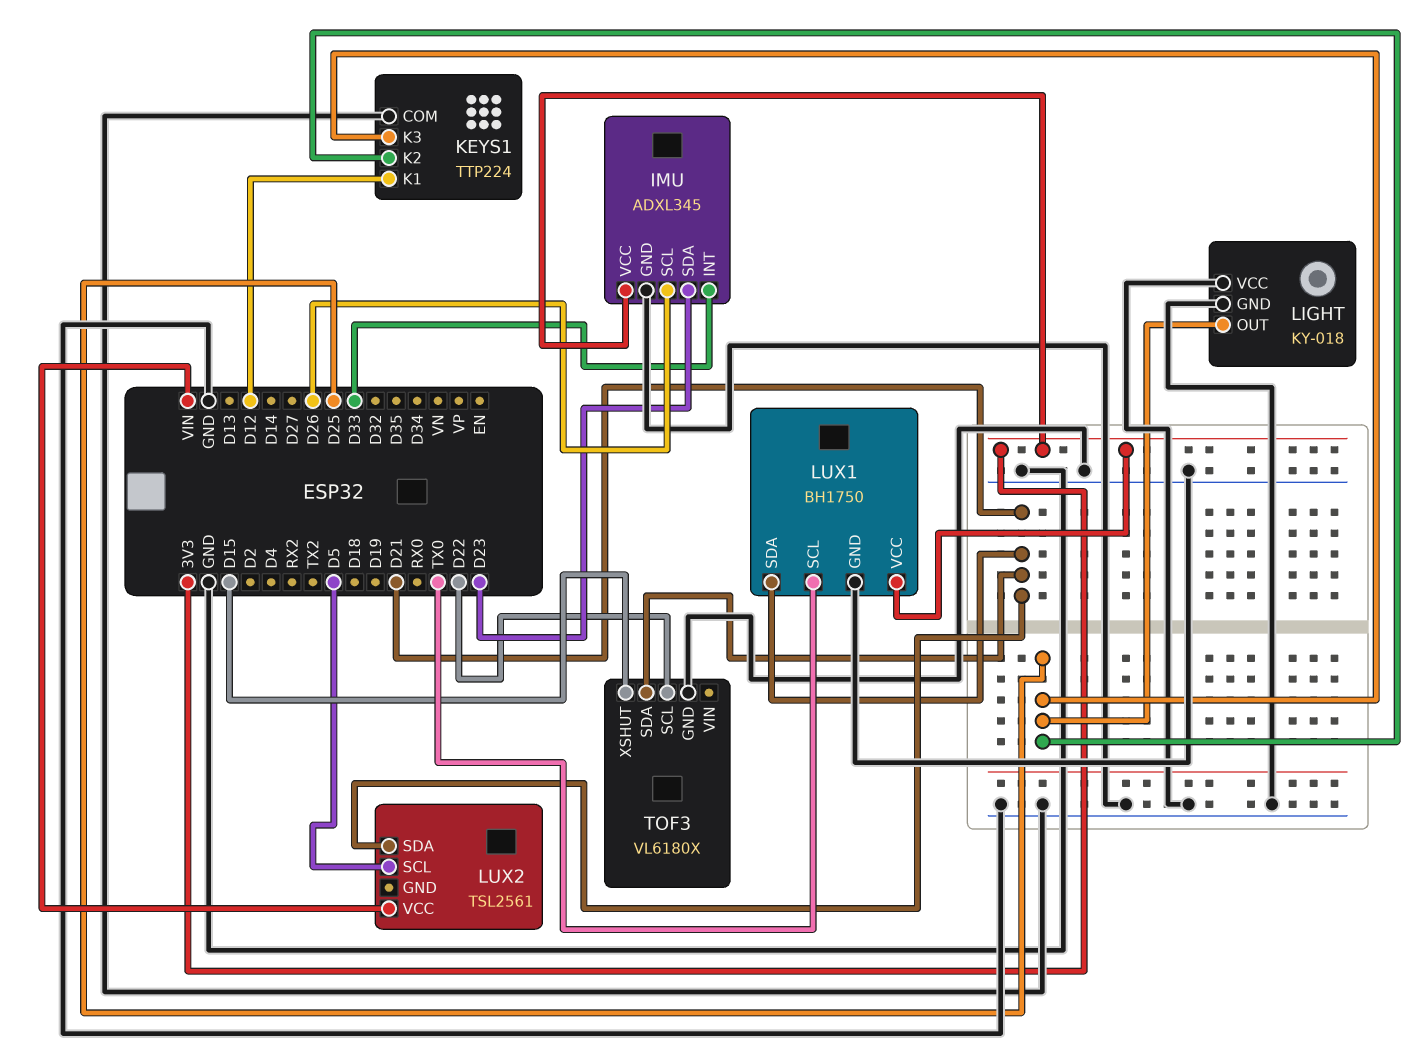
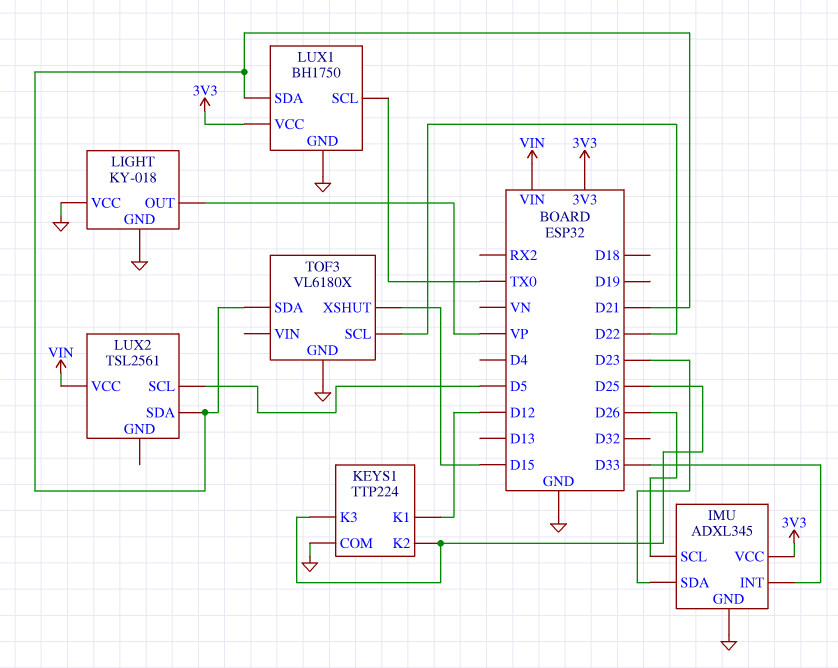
LIGHT pin OUT: D25 -> VP

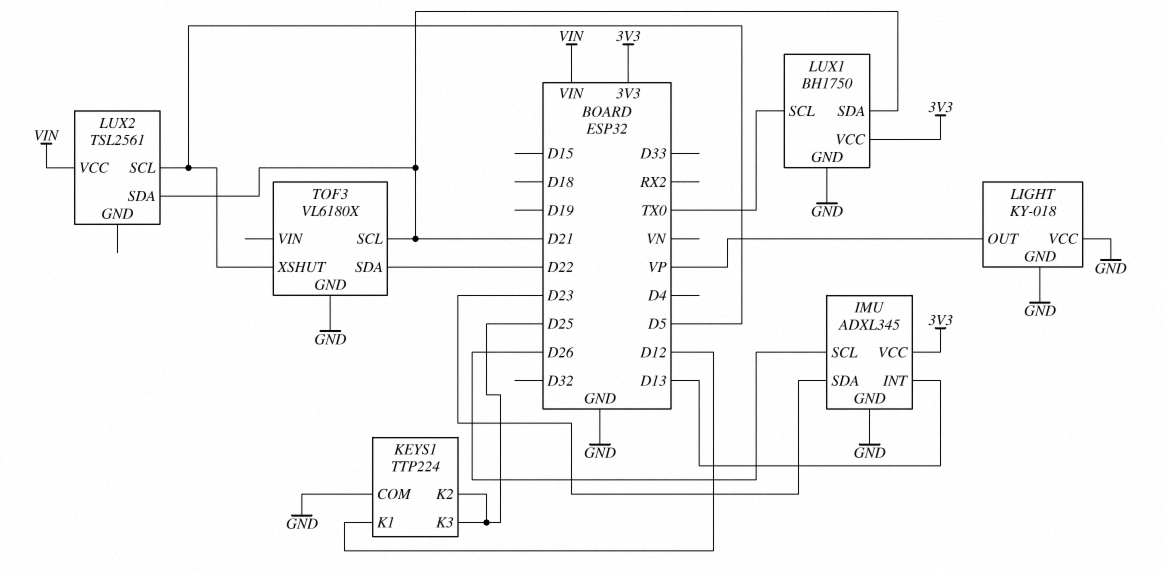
IMU pin INT: D33 -> D13
TOF3 pin SCL: D22 -> D21
TOF3 pin SDA: D21 -> D22
TOF3 pin XSHUT: D15 -> D5

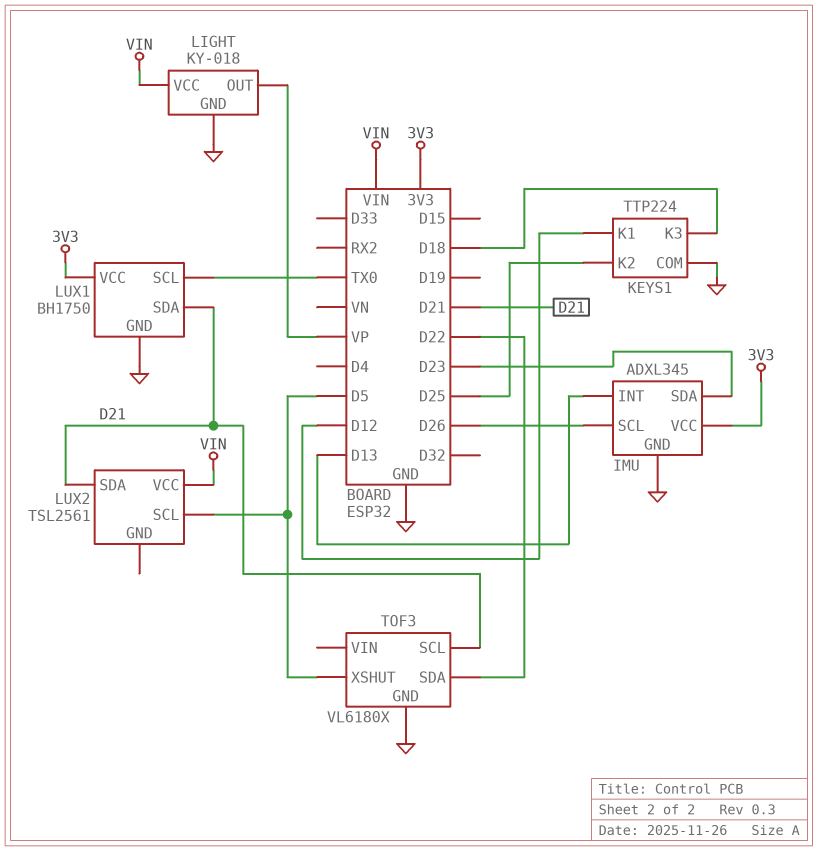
KEYS1 pin K3: D25 -> D18
LIGHT pin VCC: GND -> VIN

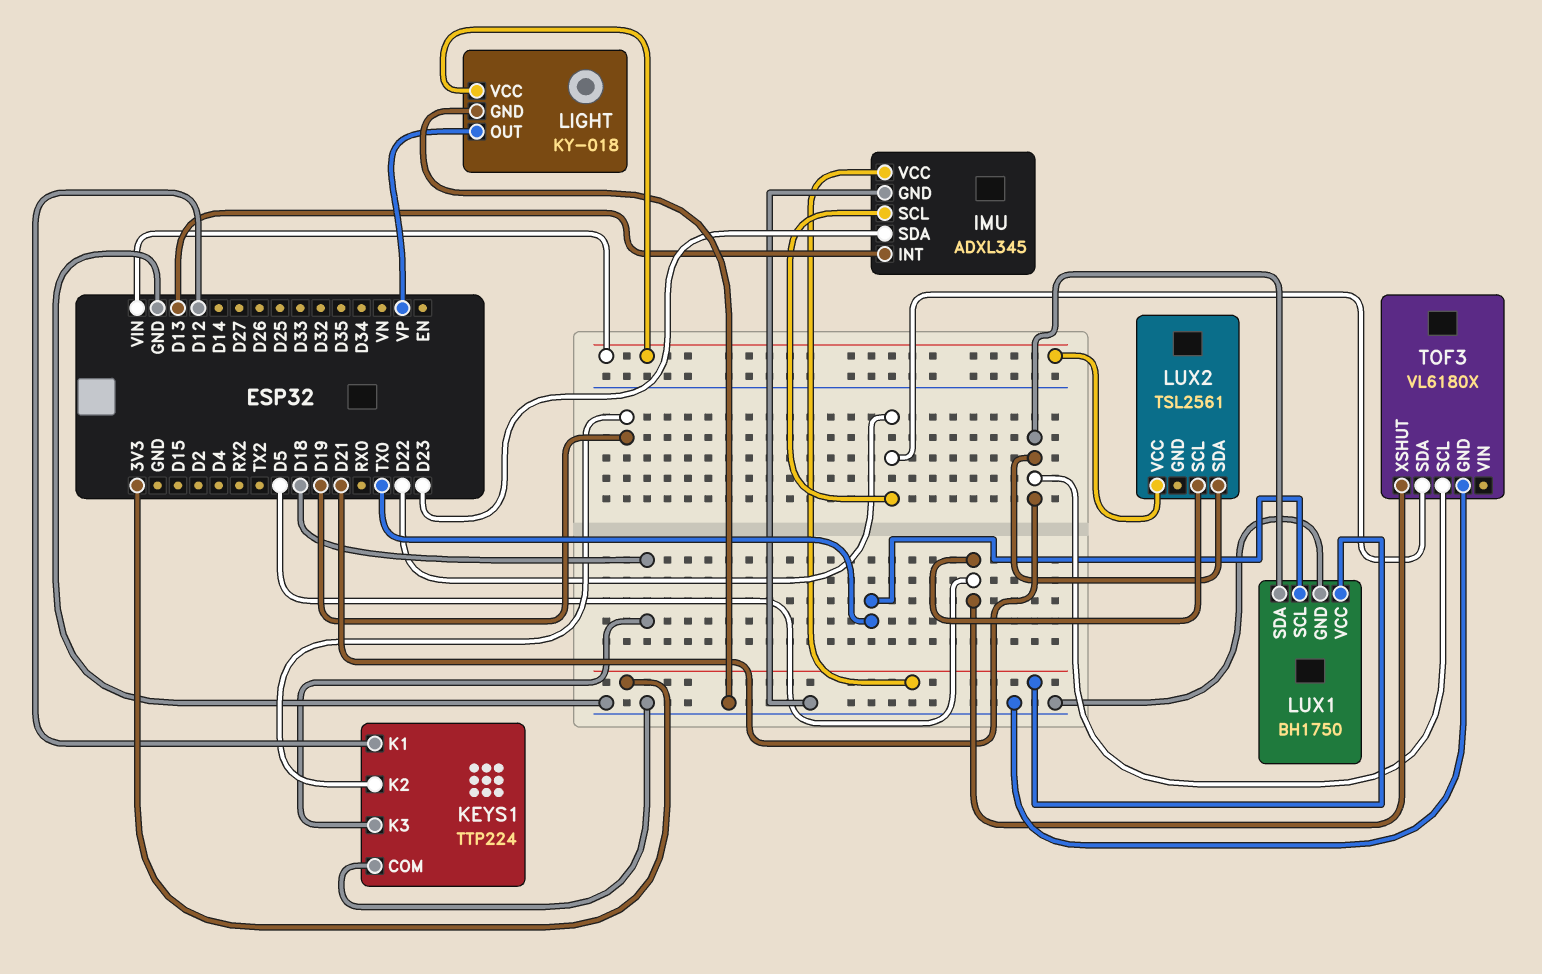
IMU pin SCL: D26 -> D22
KEYS1 pin K2: D25 -> D19

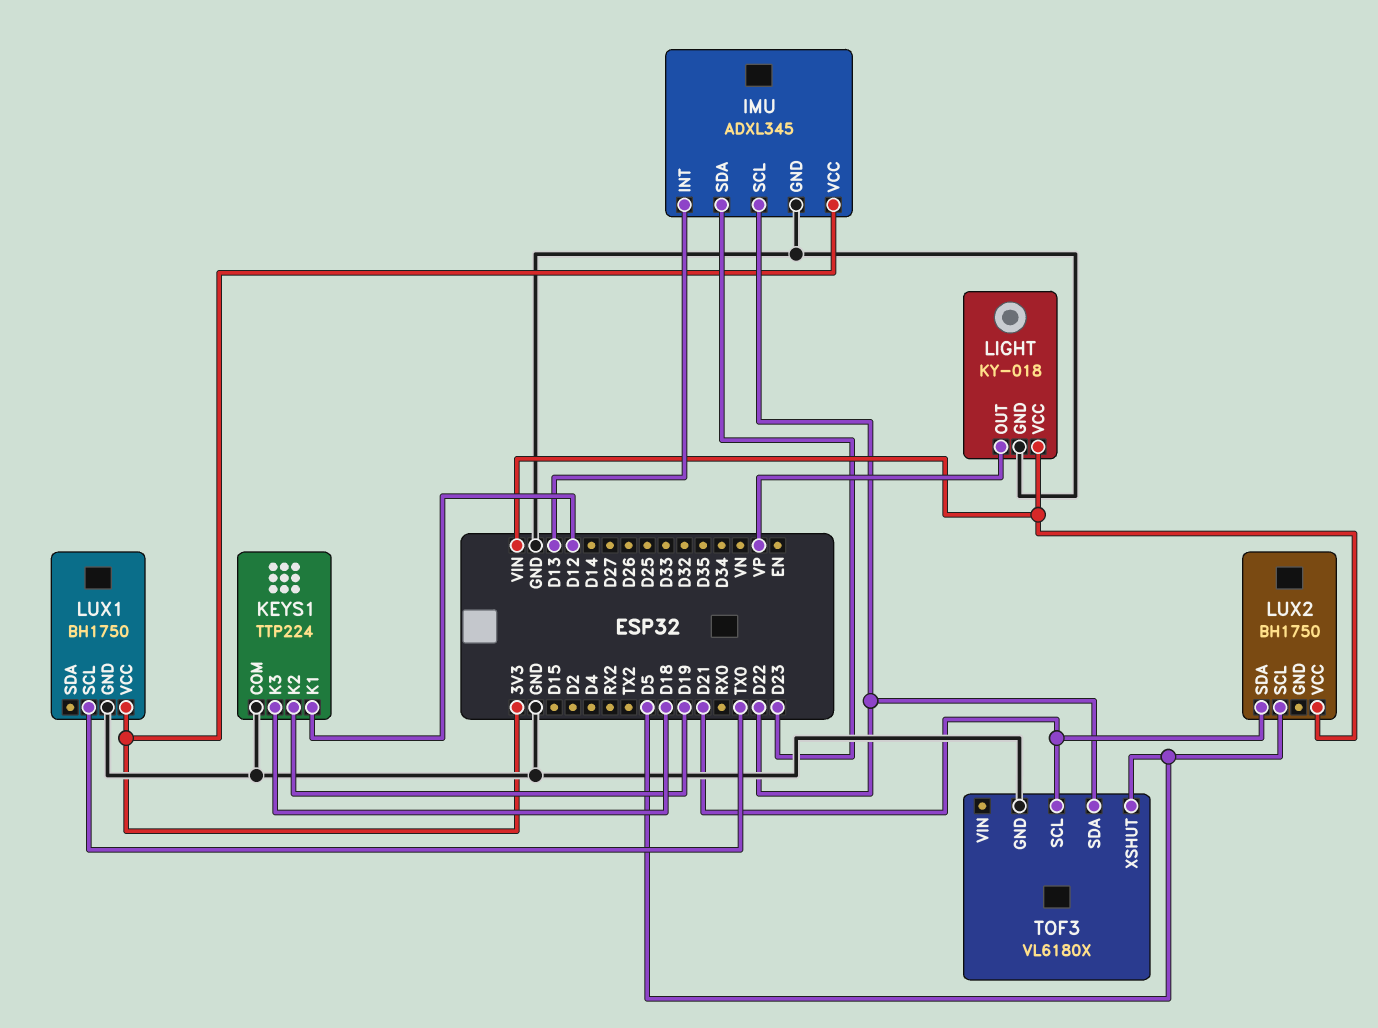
LUX1 pin SDA: D21 -> none
LUX2: TSL2561 -> BH1750

